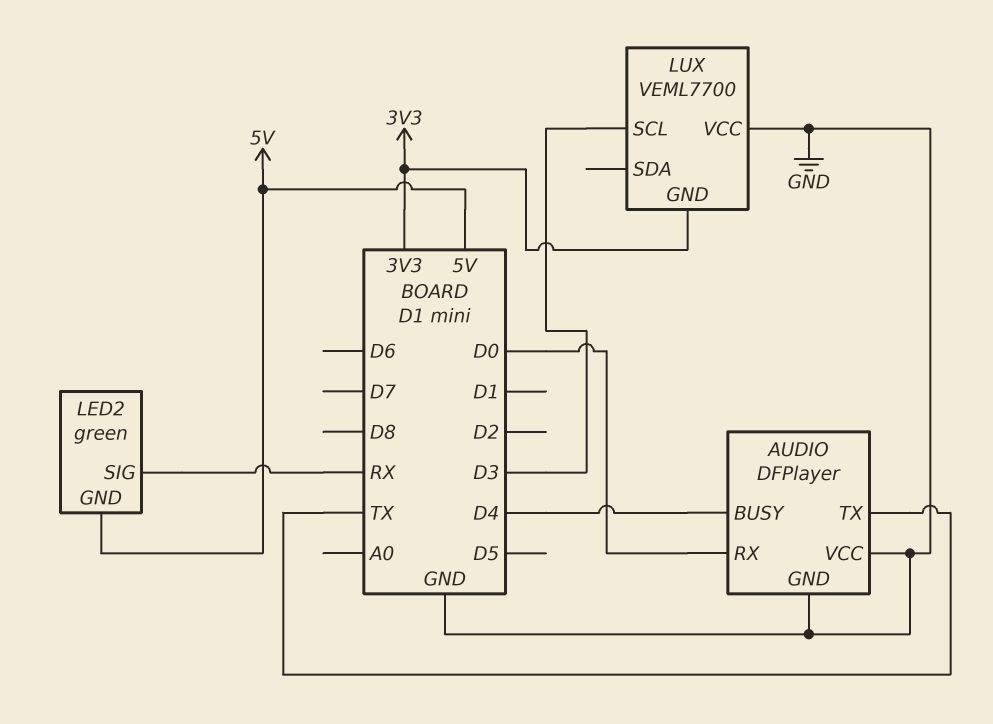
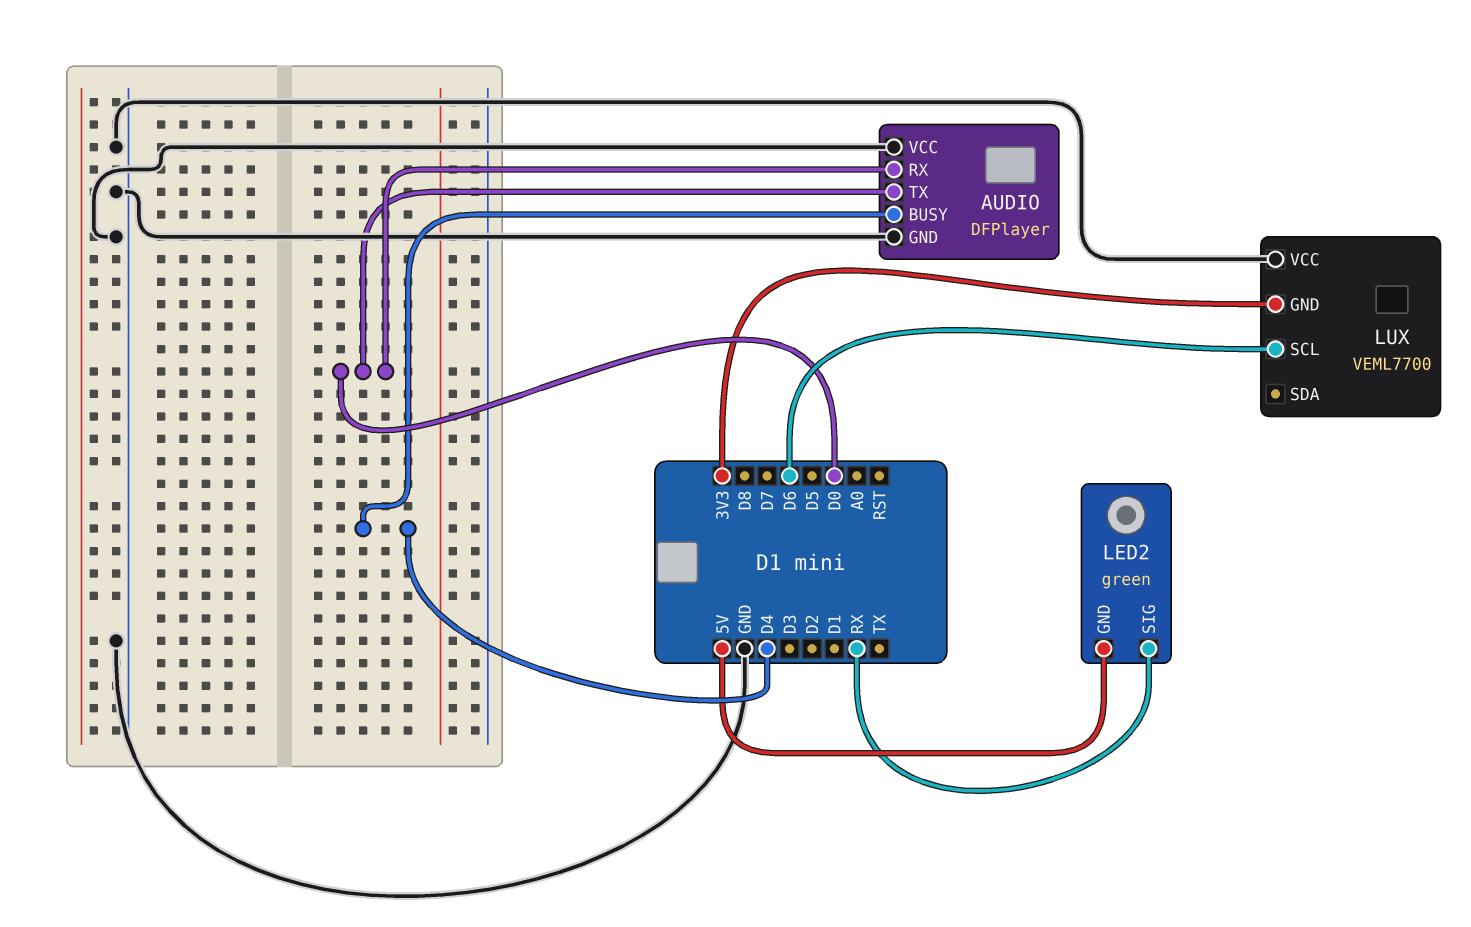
AUDIO pin TX: TX -> D0
LUX pin SCL: D3 -> D6

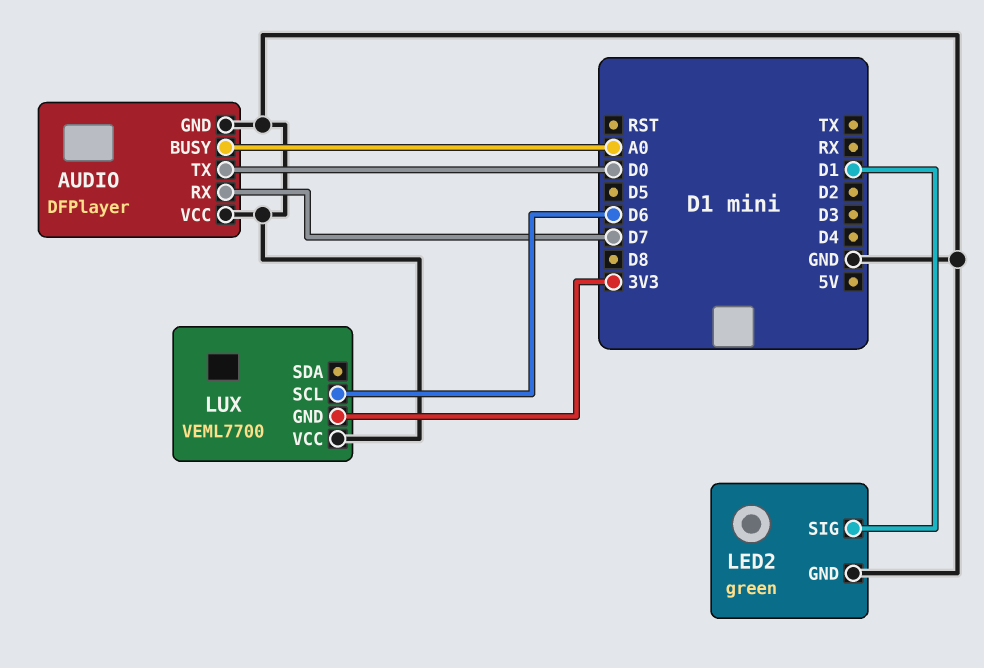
AUDIO pin BUSY: D4 -> A0
AUDIO pin RX: D0 -> D7
LED2 pin GND: 5V -> GND
LED2 pin SIG: RX -> D1

